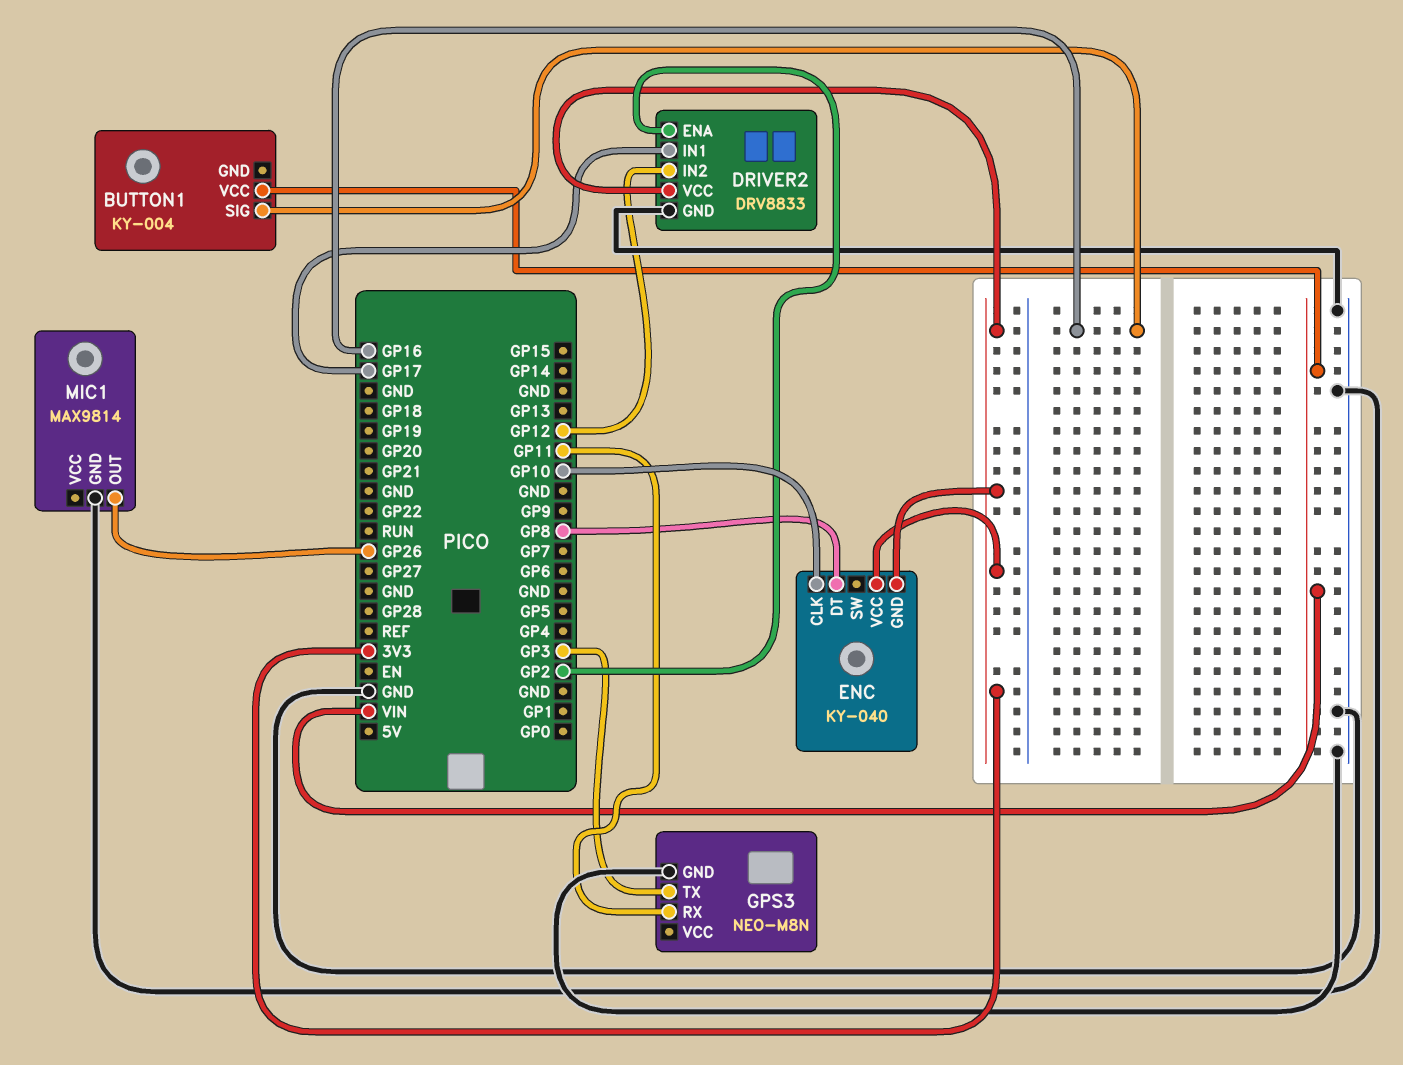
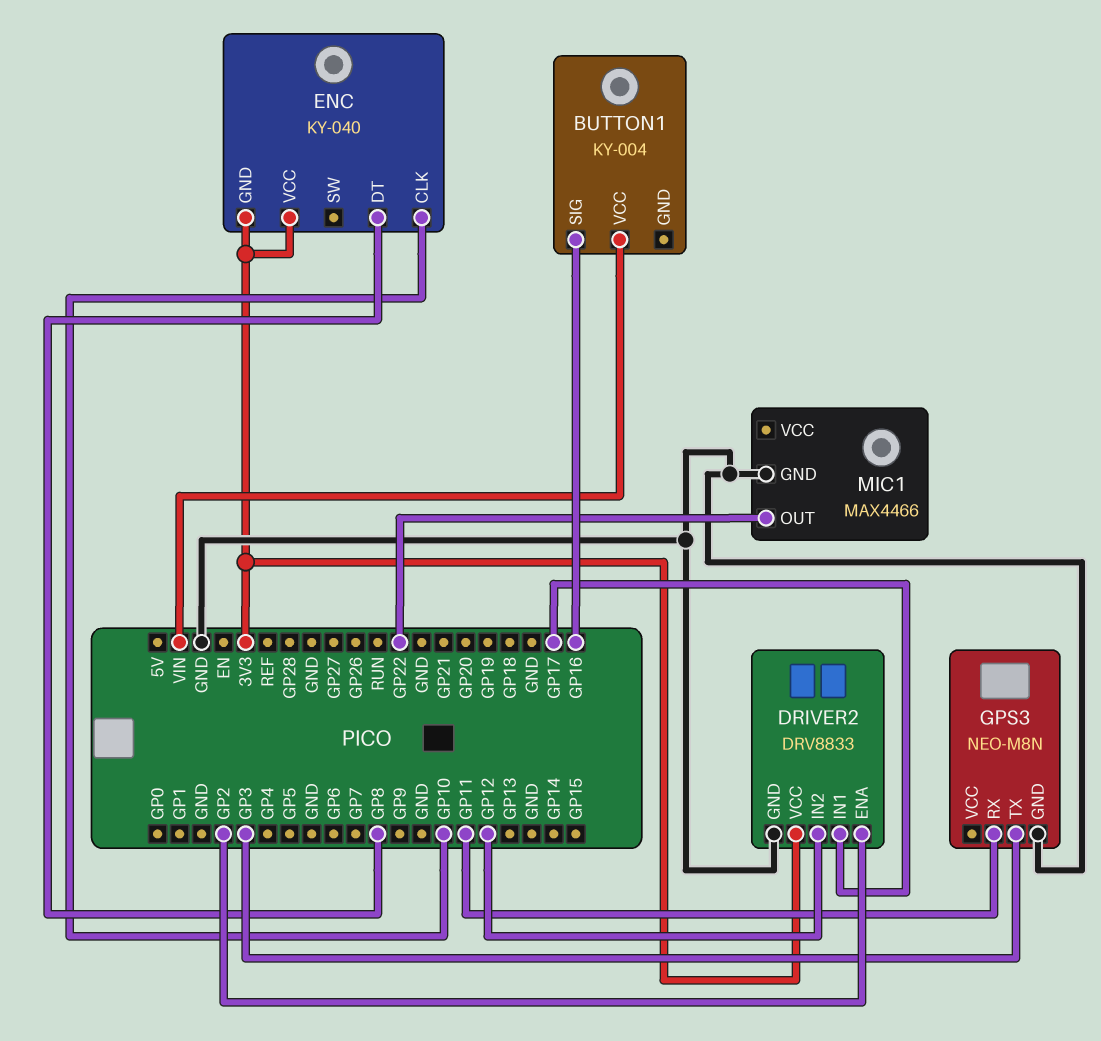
MIC1: MAX9814 -> MAX4466
MIC1 pin OUT: GP26 -> GP22

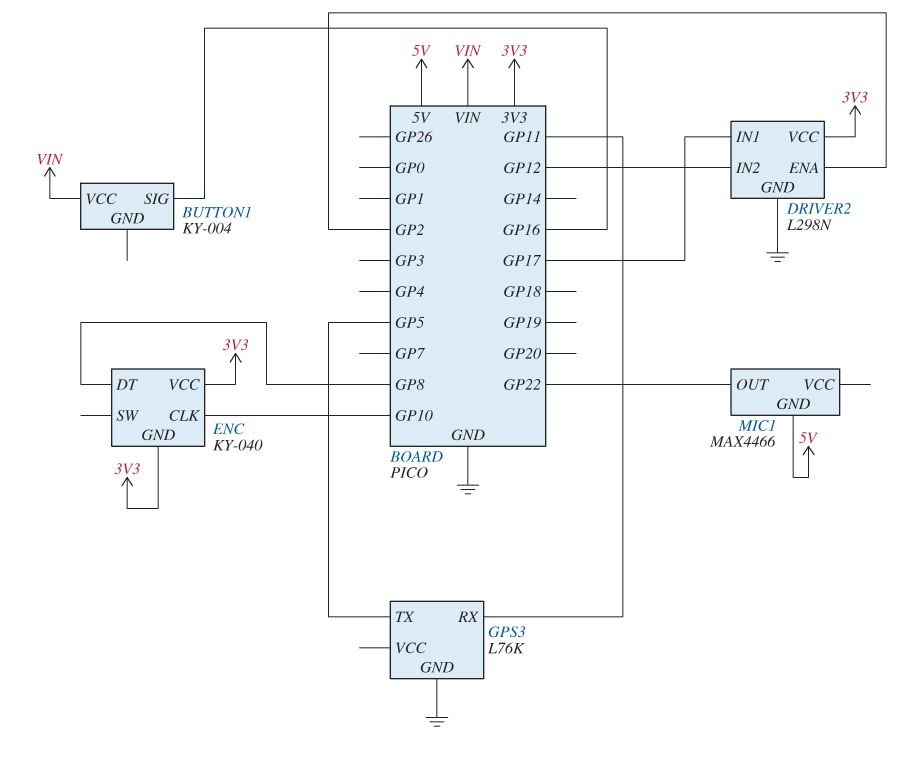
DRIVER2: DRV8833 -> L298N
GPS3: NEO-M8N -> L76K
GPS3 pin TX: GP3 -> GP5
MIC1 pin GND: GND -> 5V

